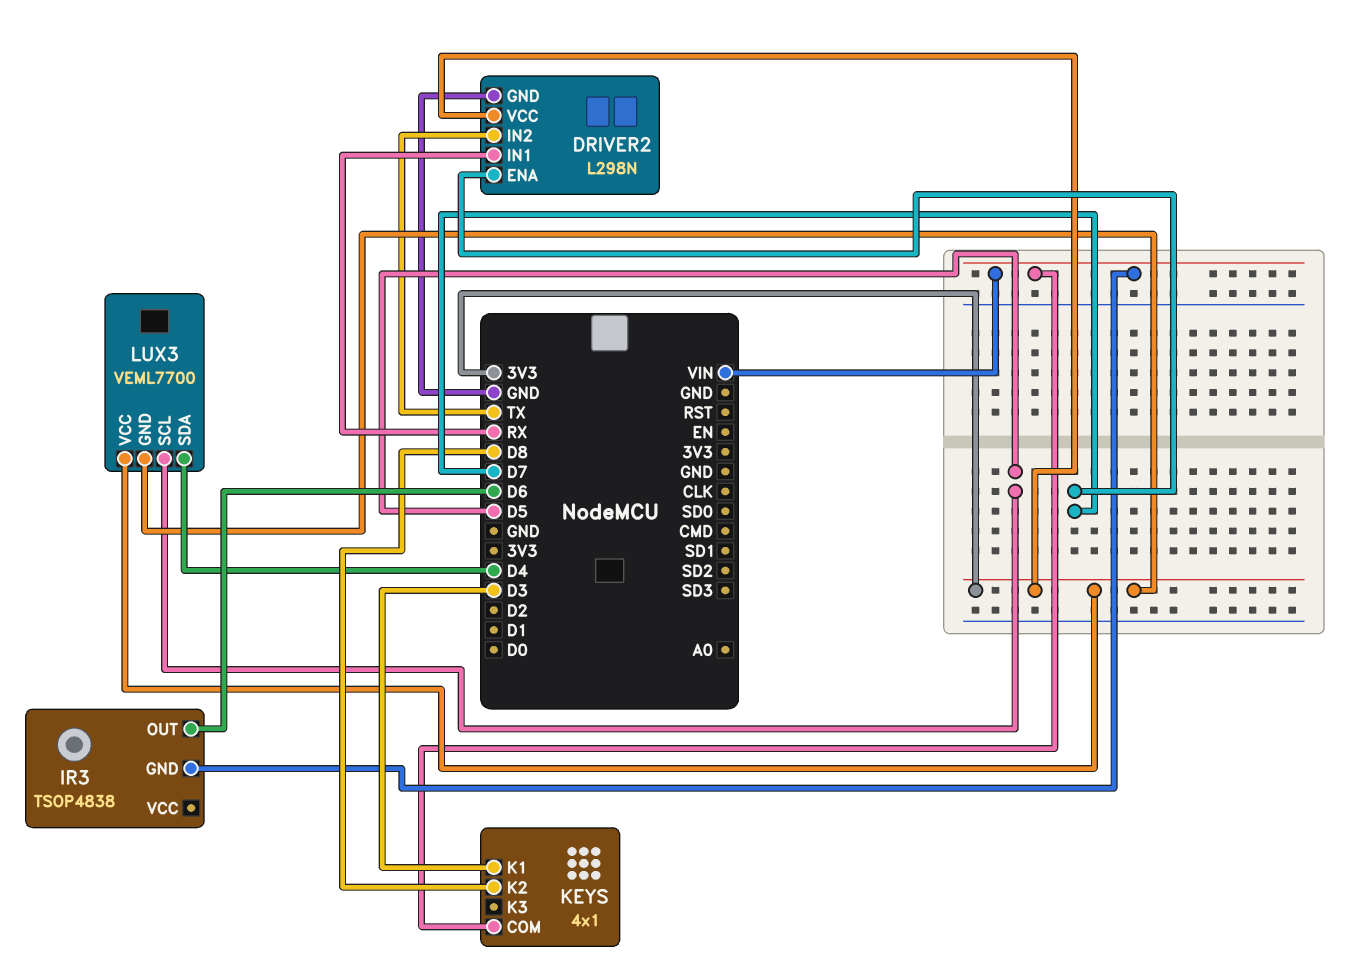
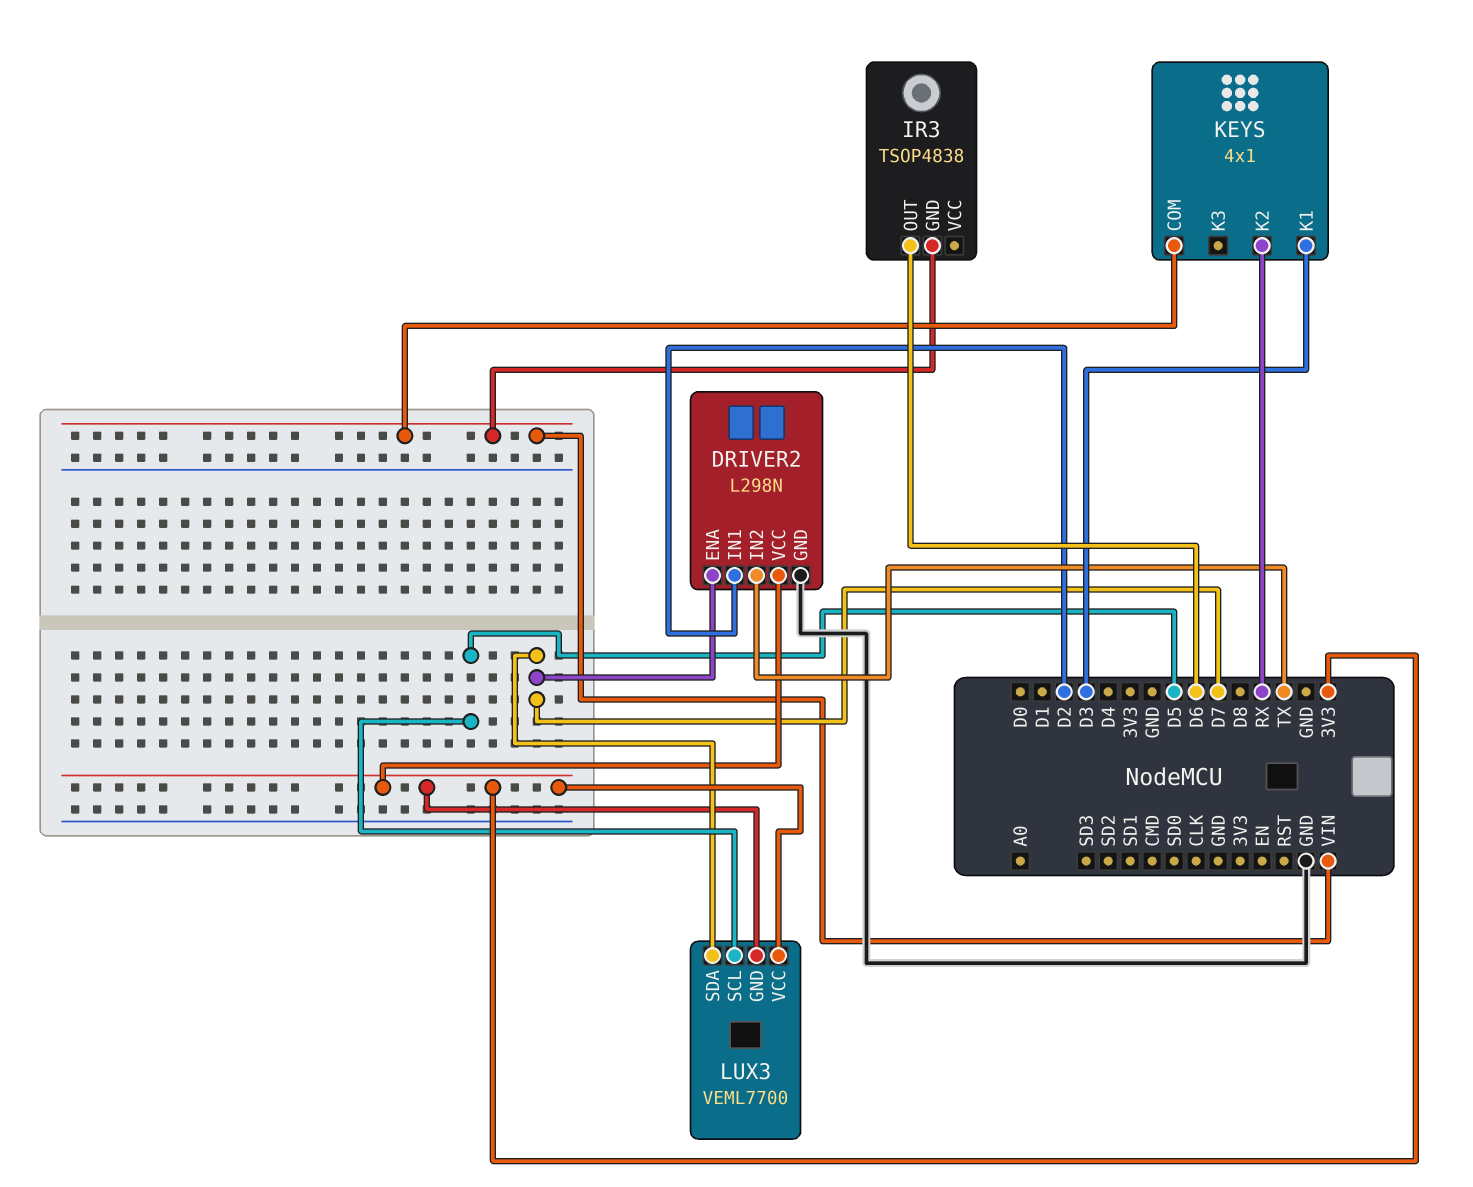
DRIVER2 pin IN1: RX -> D2
KEYS pin K2: D8 -> RX
LUX3 pin SDA: D4 -> D7

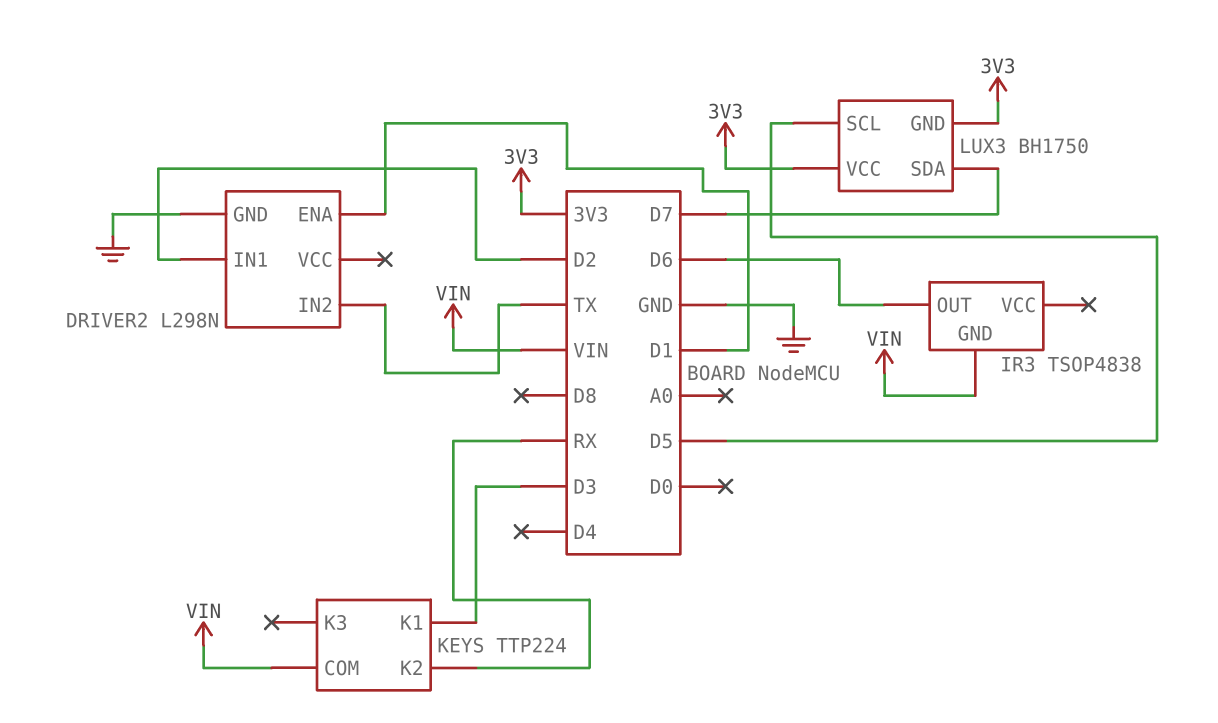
DRIVER2 pin ENA: D7 -> D1
DRIVER2 pin VCC: 3V3 -> none
KEYS: 4x1 -> TTP224
LUX3: VEML7700 -> BH1750

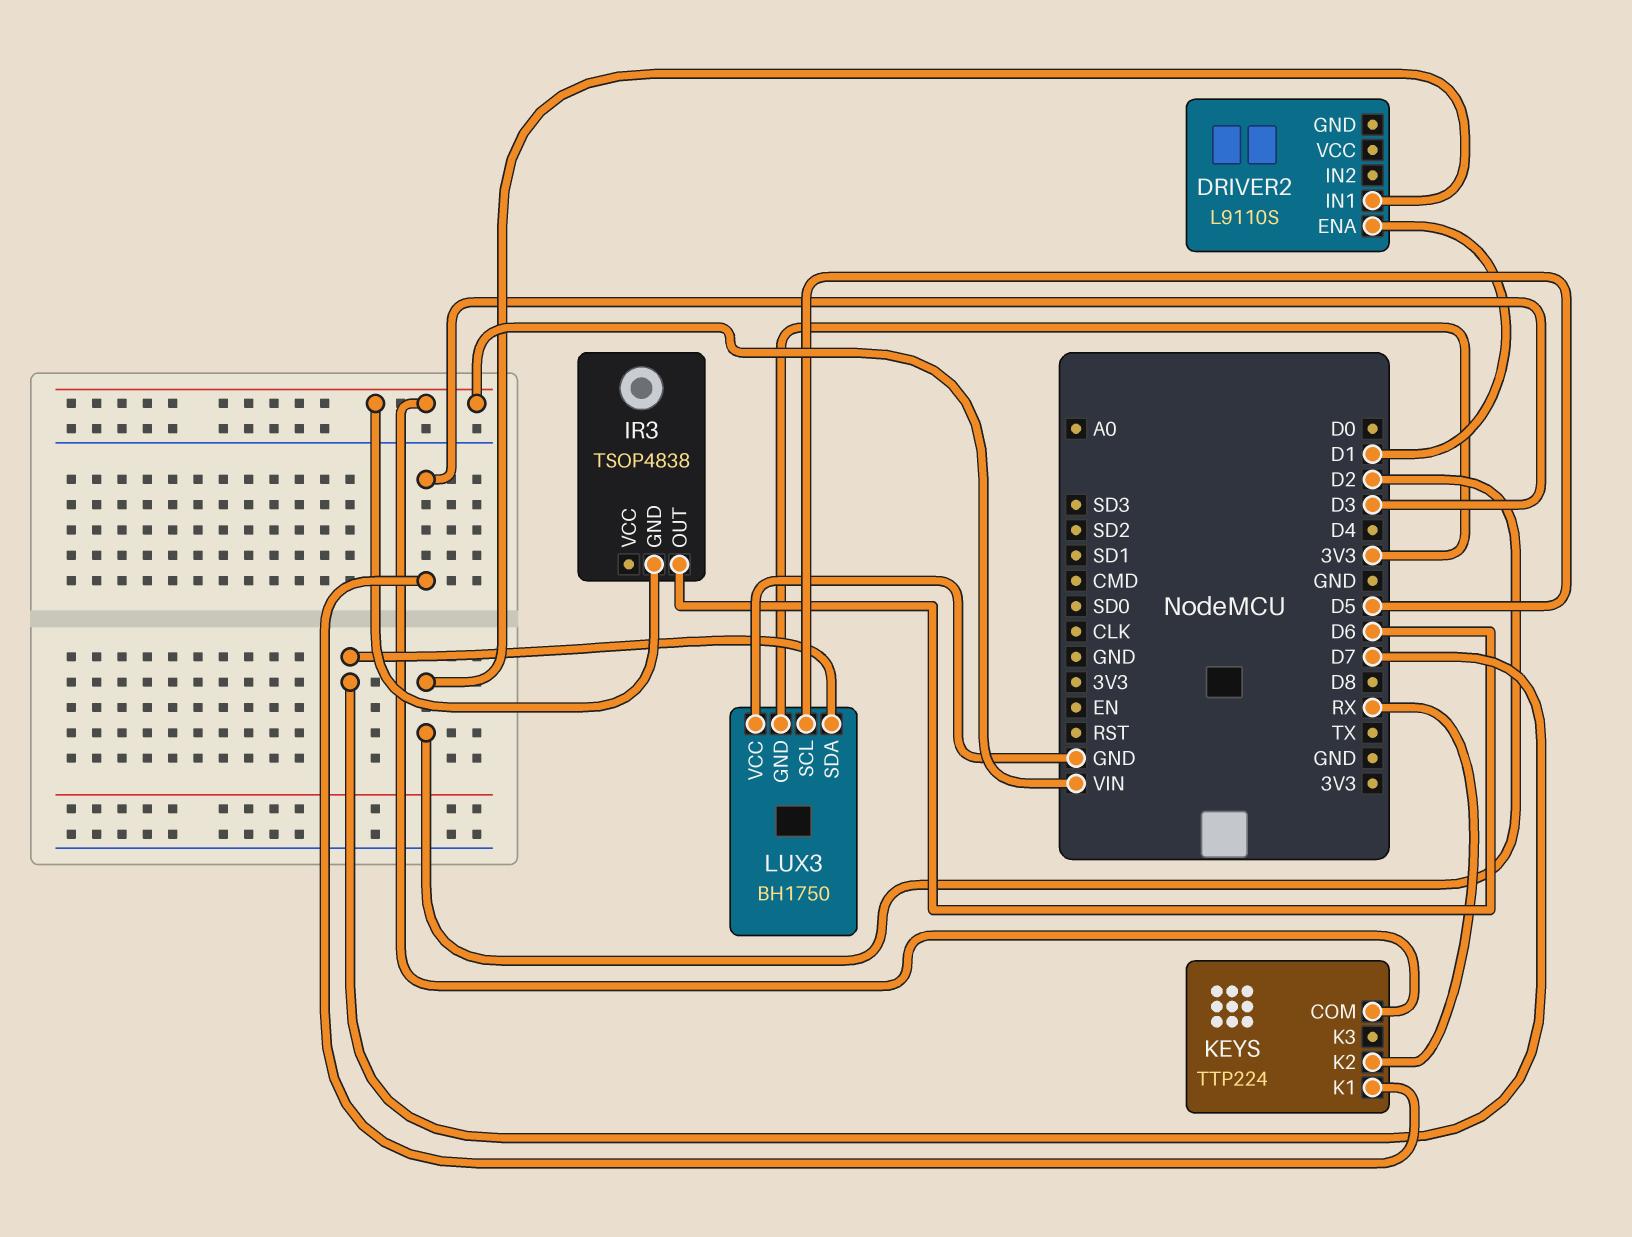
DRIVER2: L298N -> L9110S
DRIVER2 pin GND: GND -> none
DRIVER2 pin IN2: TX -> none
LUX3 pin VCC: 3V3 -> GND

